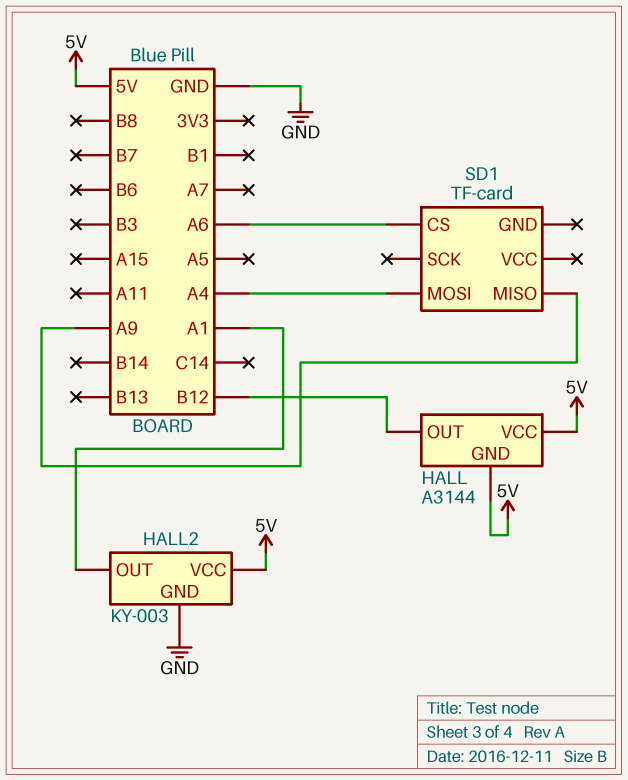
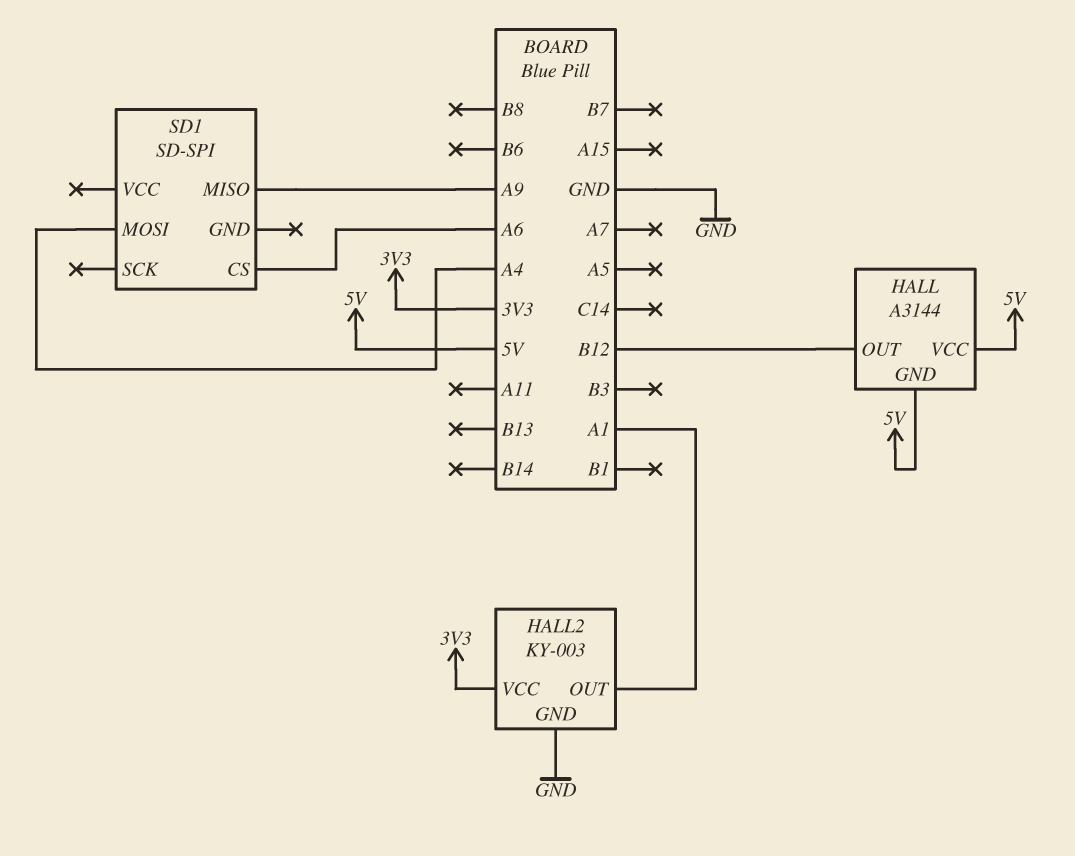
HALL2 pin VCC: 5V -> 3V3
SD1: TF-card -> SD-SPI

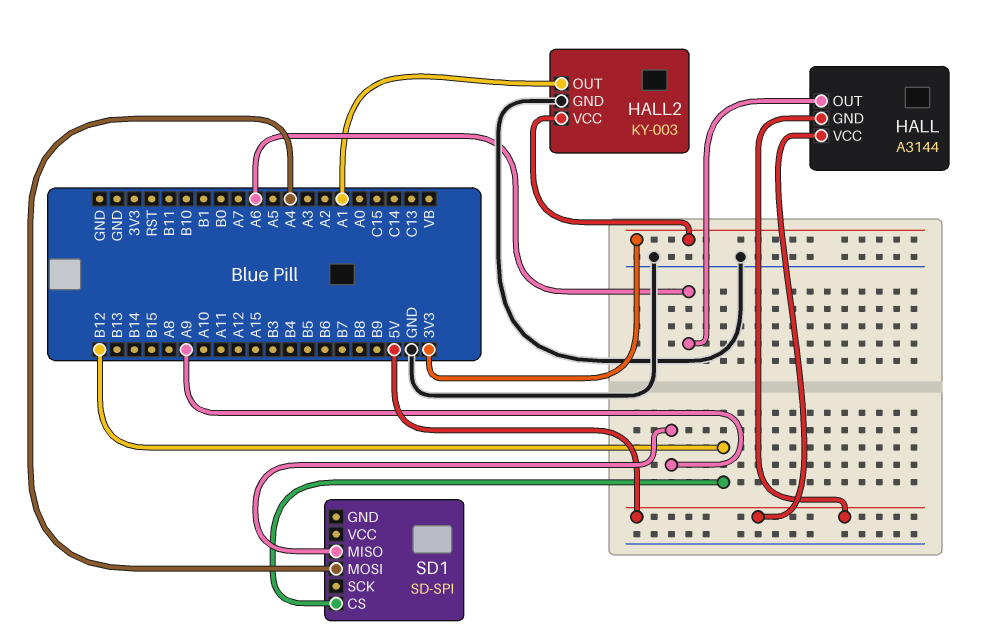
HALL pin OUT: B12 -> A6
SD1 pin CS: A6 -> B12

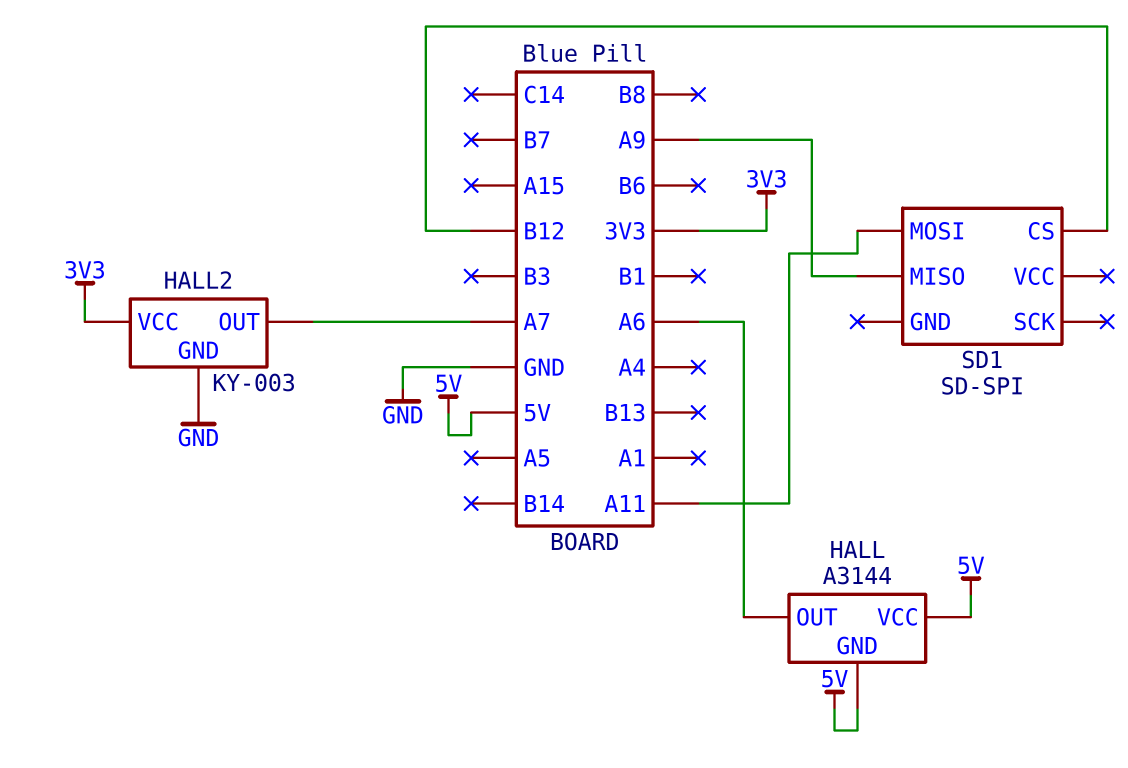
HALL2 pin OUT: A1 -> A7
SD1 pin MOSI: A4 -> A11

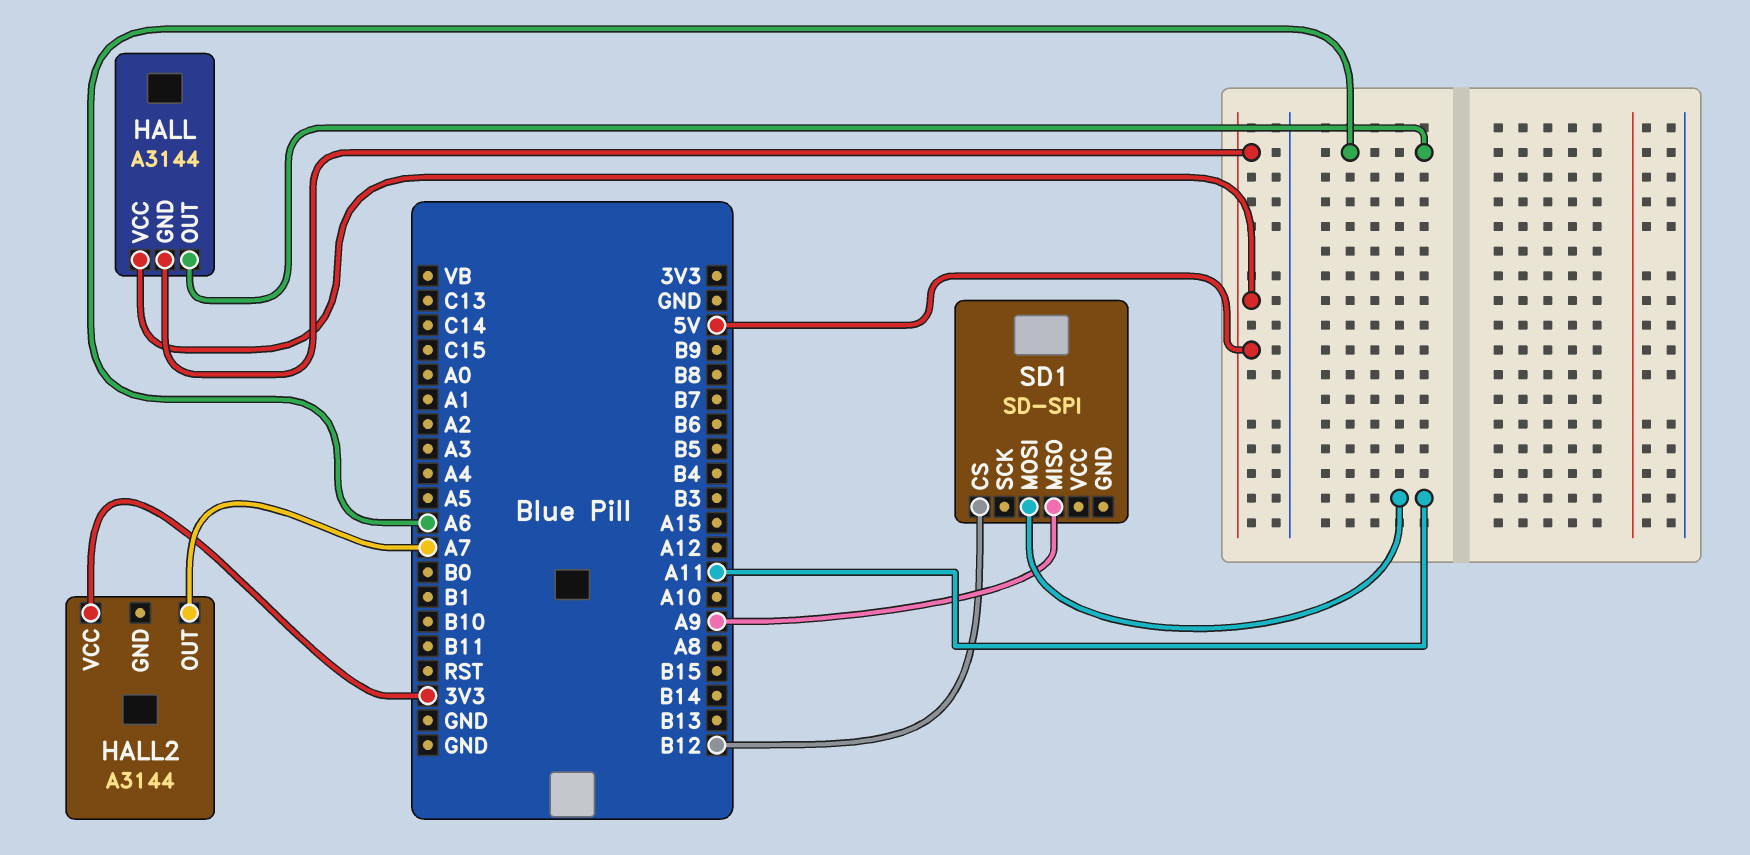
HALL2: KY-003 -> A3144
HALL2 pin GND: GND -> none

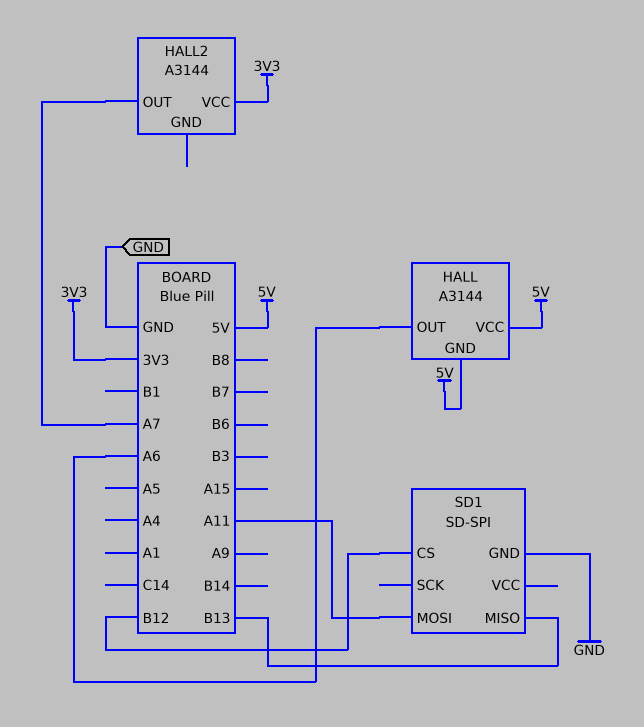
SD1 pin GND: none -> GND
SD1 pin MISO: A9 -> B13

